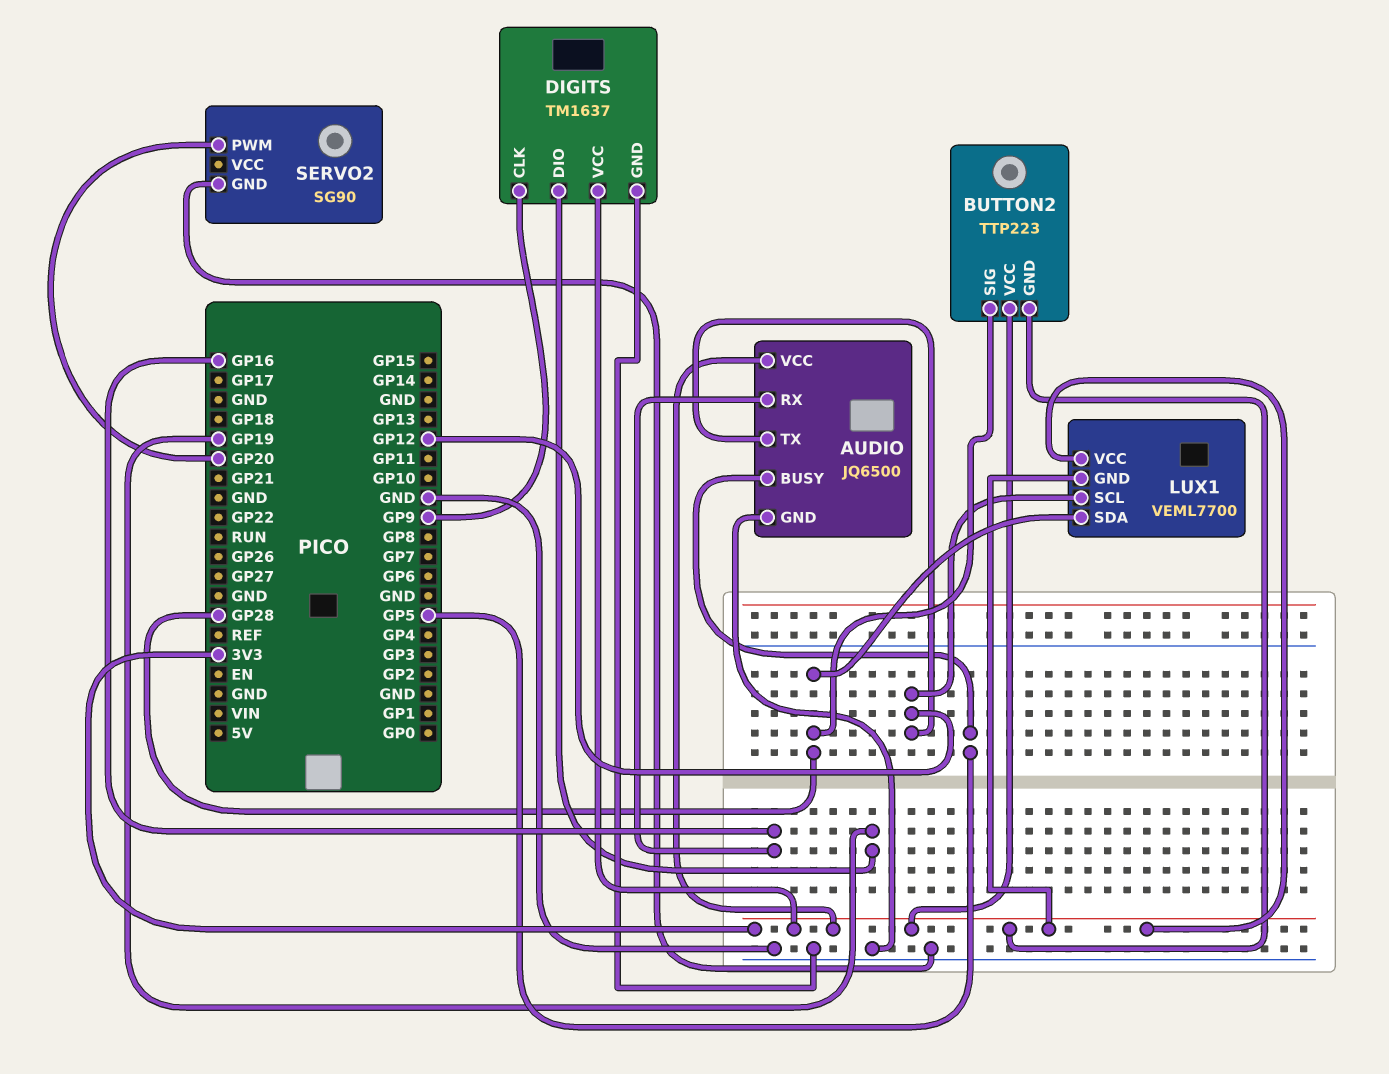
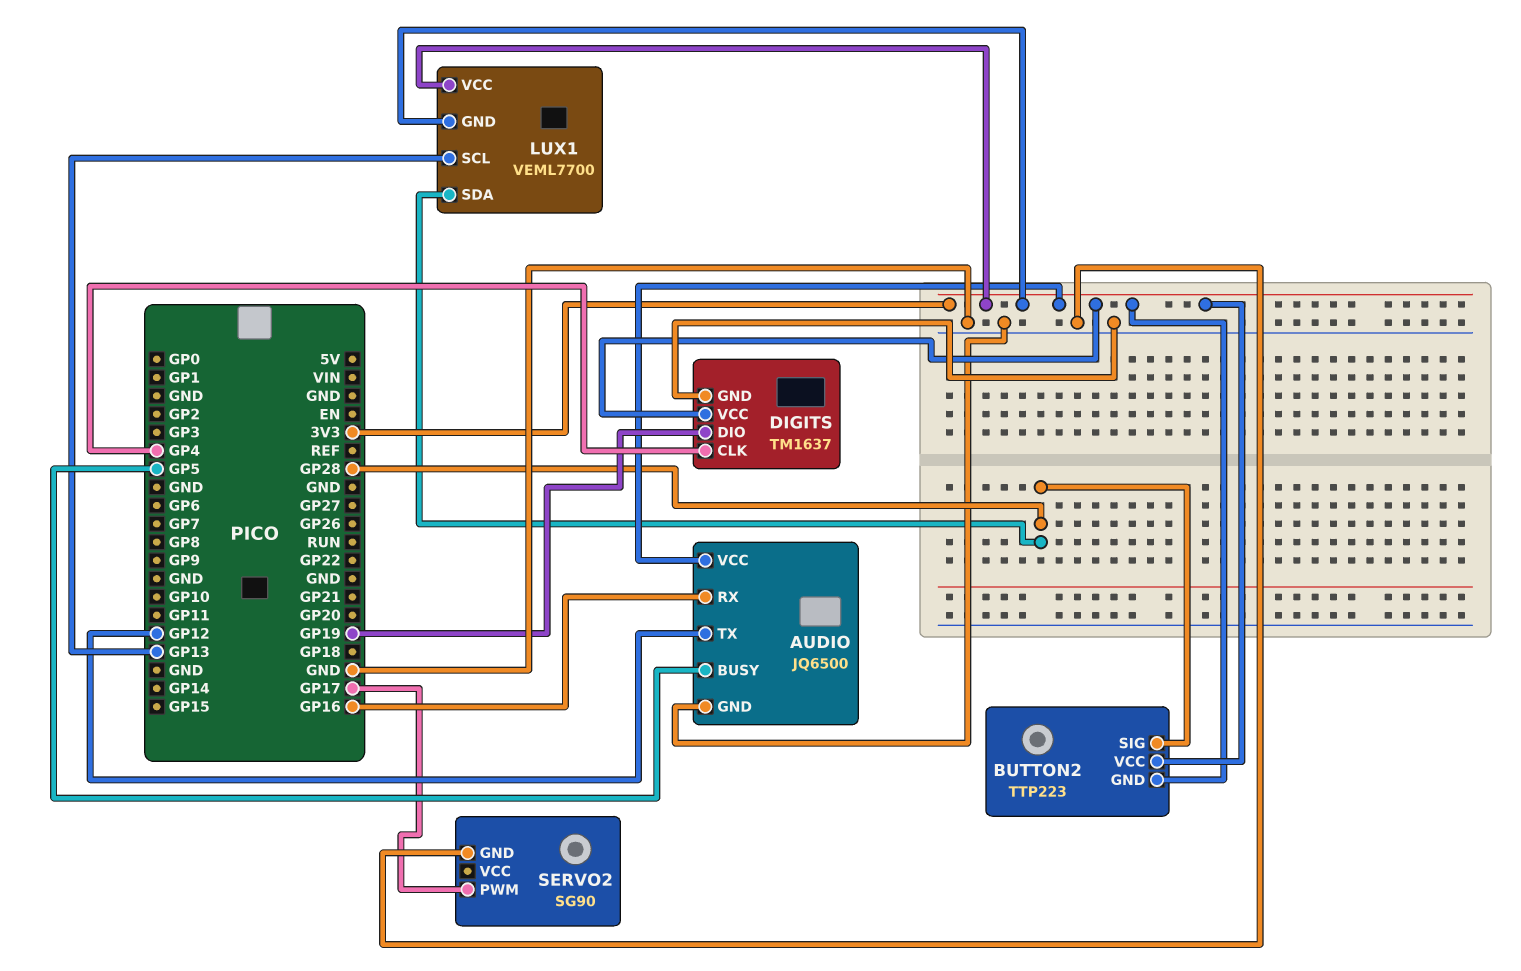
DIGITS pin CLK: GP9 -> GP4
LUX1 pin SCL: GP12 -> GP13
SERVO2 pin PWM: GP20 -> GP17

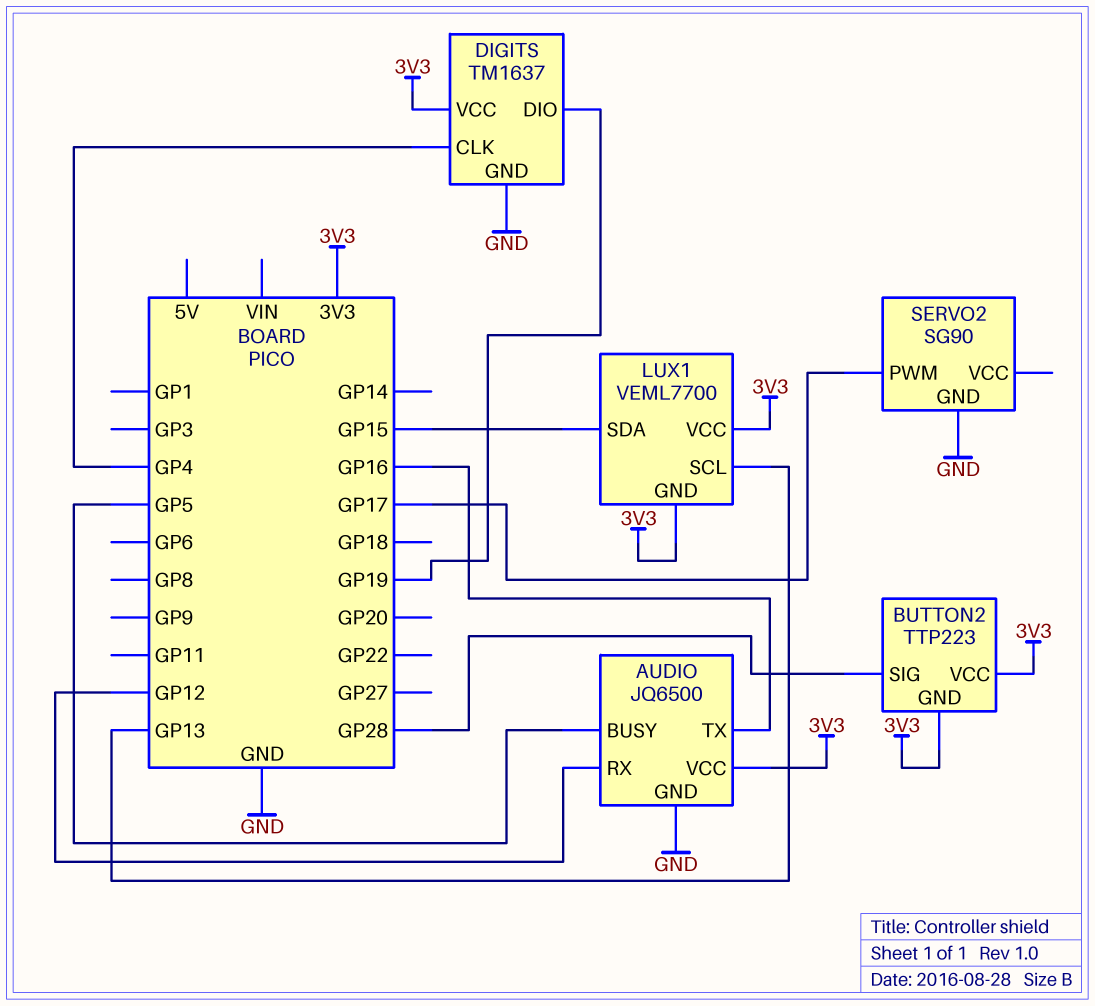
AUDIO pin RX: GP16 -> GP12
AUDIO pin TX: GP12 -> GP16
LUX1 pin SDA: GP28 -> GP15

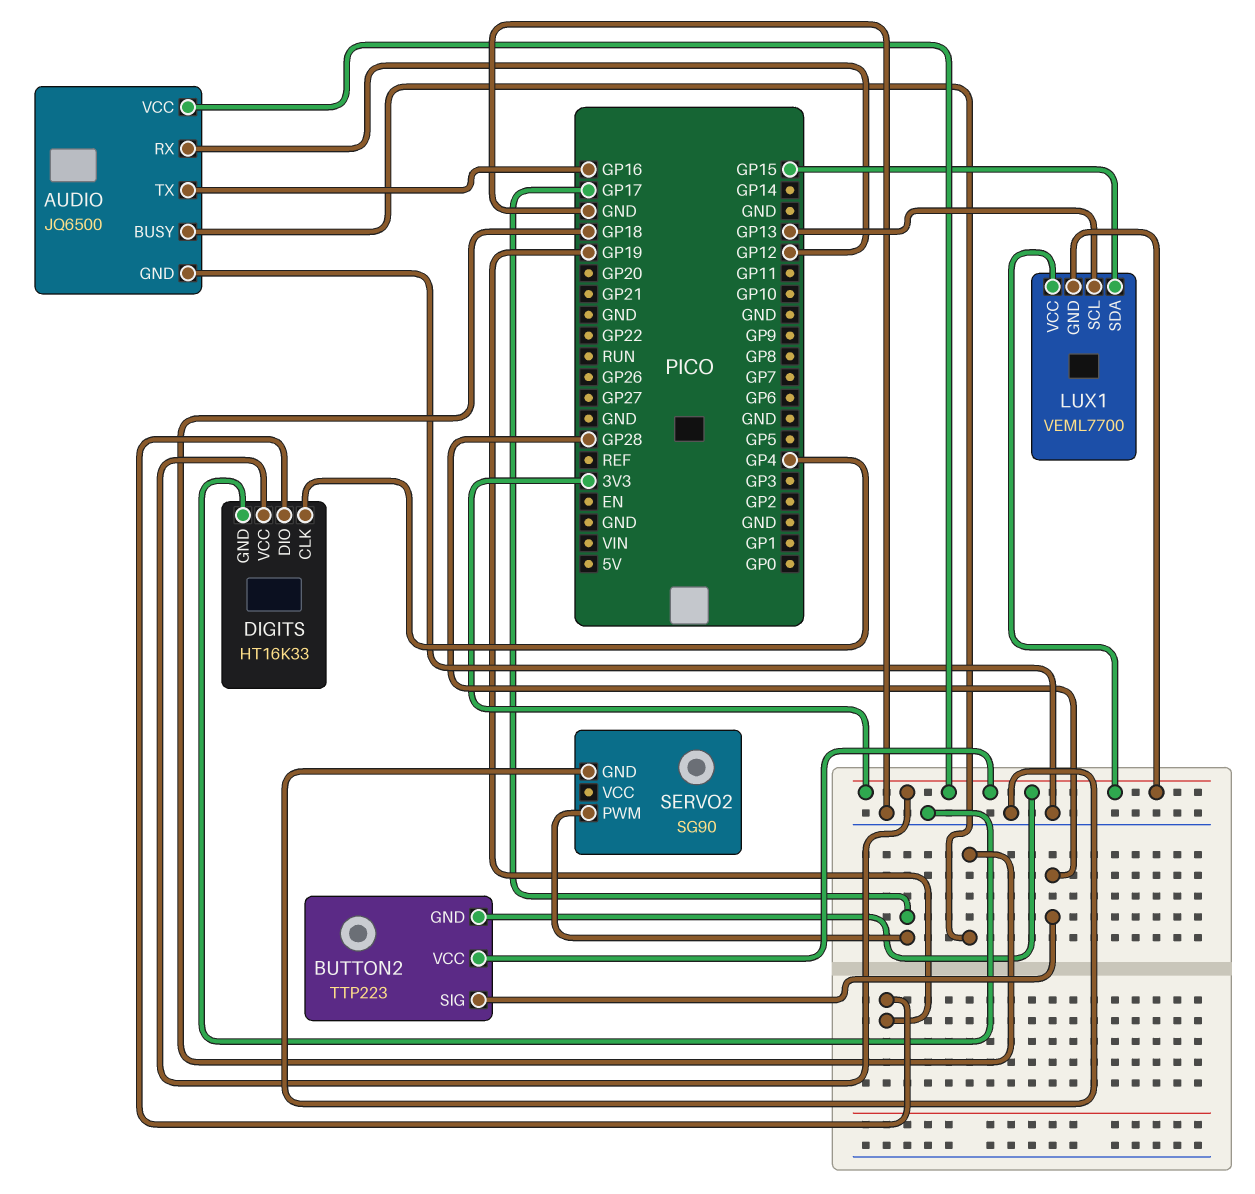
AUDIO pin BUSY: GP5 -> GP18
DIGITS: TM1637 -> HT16K33

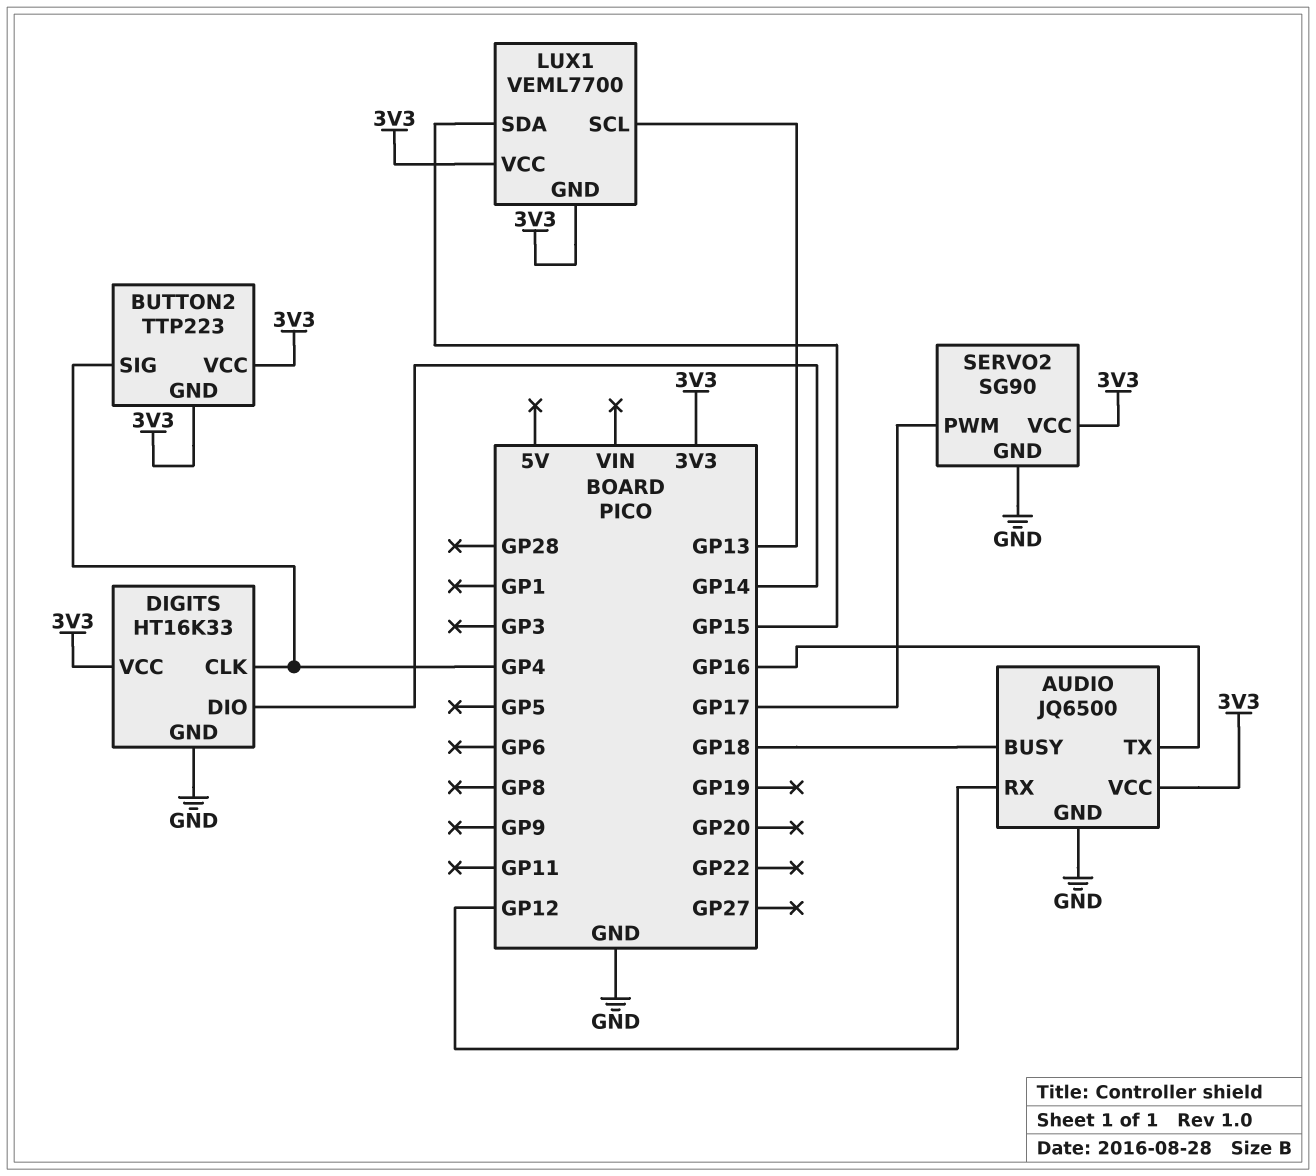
BUTTON2 pin SIG: GP28 -> GP4
DIGITS pin DIO: GP19 -> GP14
SERVO2 pin VCC: none -> 3V3

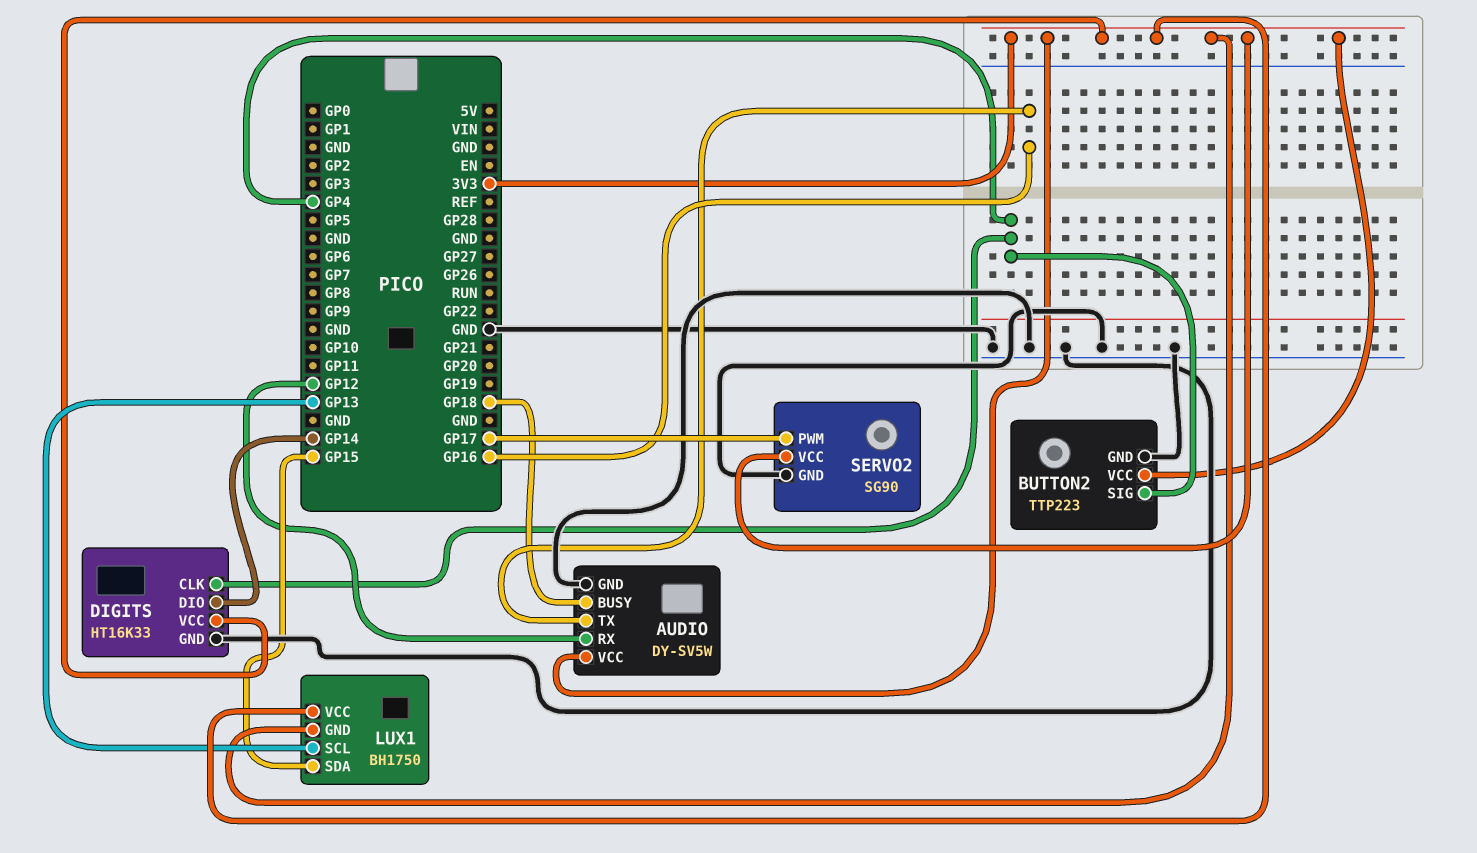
AUDIO: JQ6500 -> DY-SV5W
BUTTON2 pin GND: 3V3 -> GND
LUX1: VEML7700 -> BH1750

